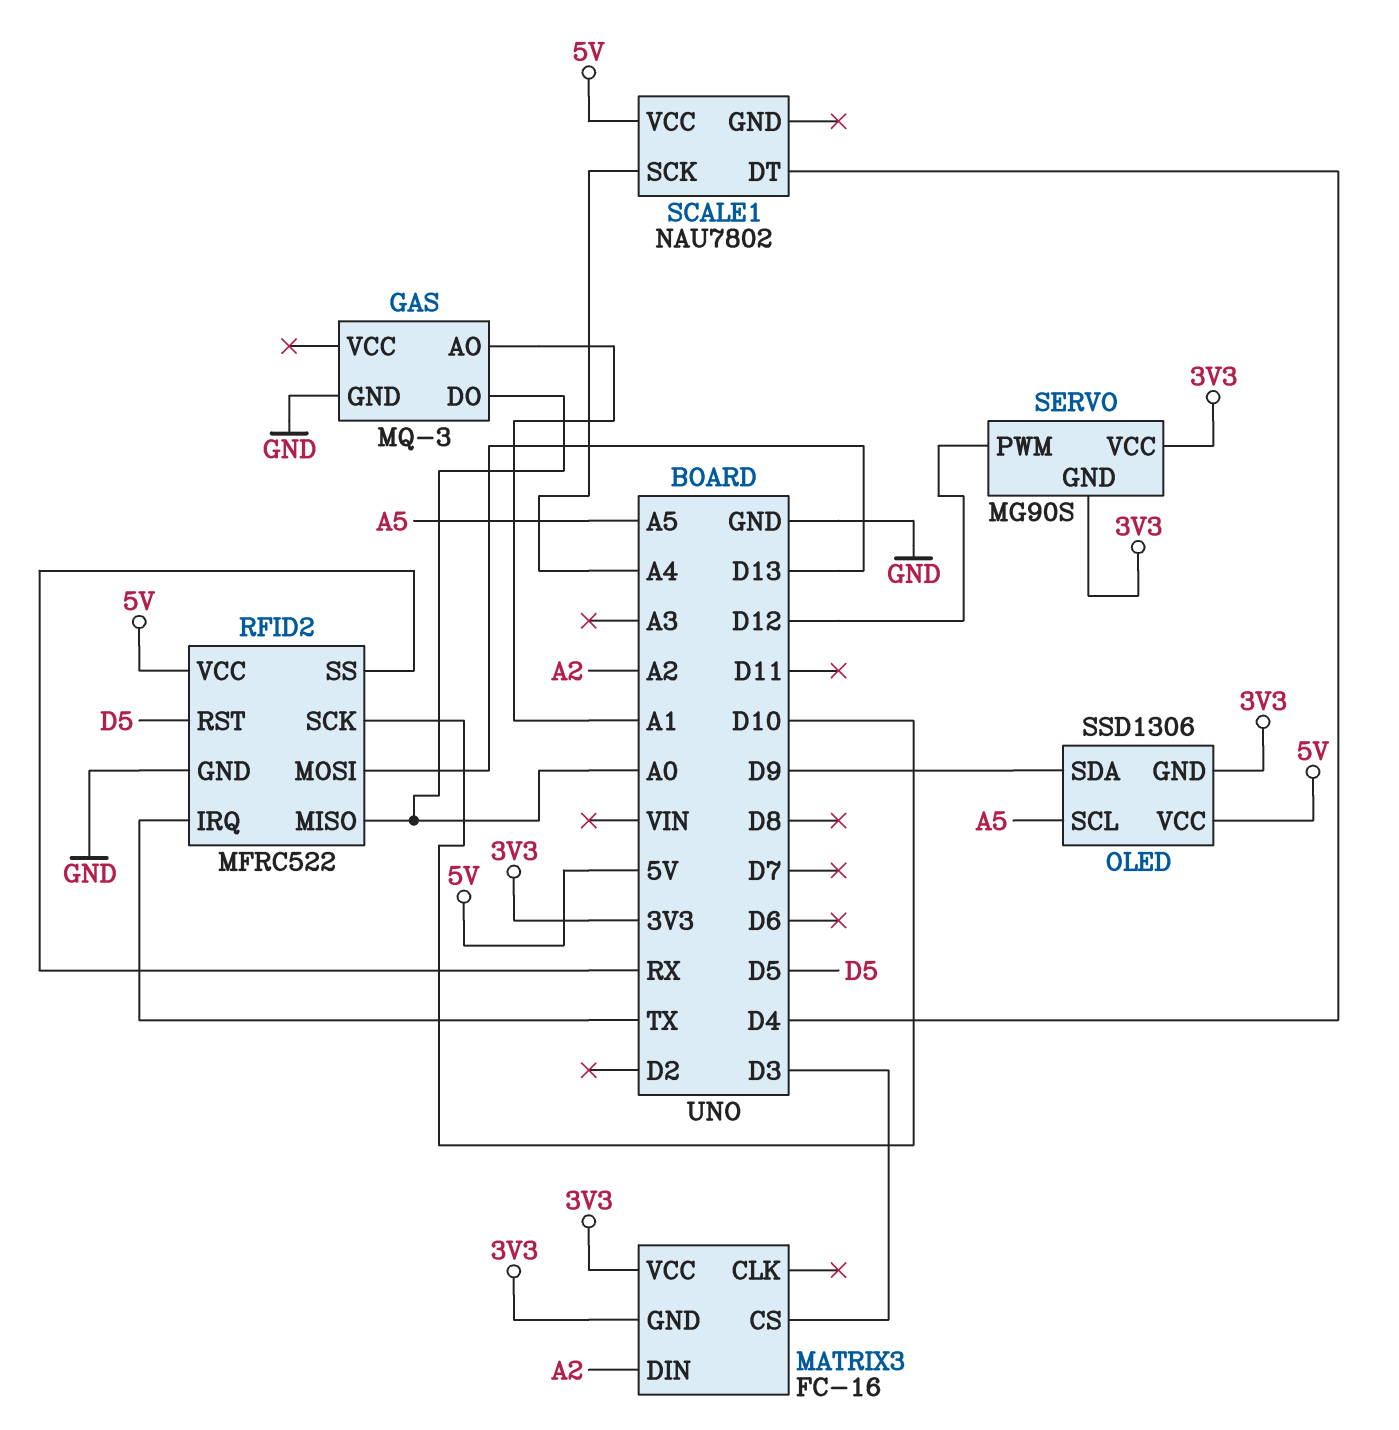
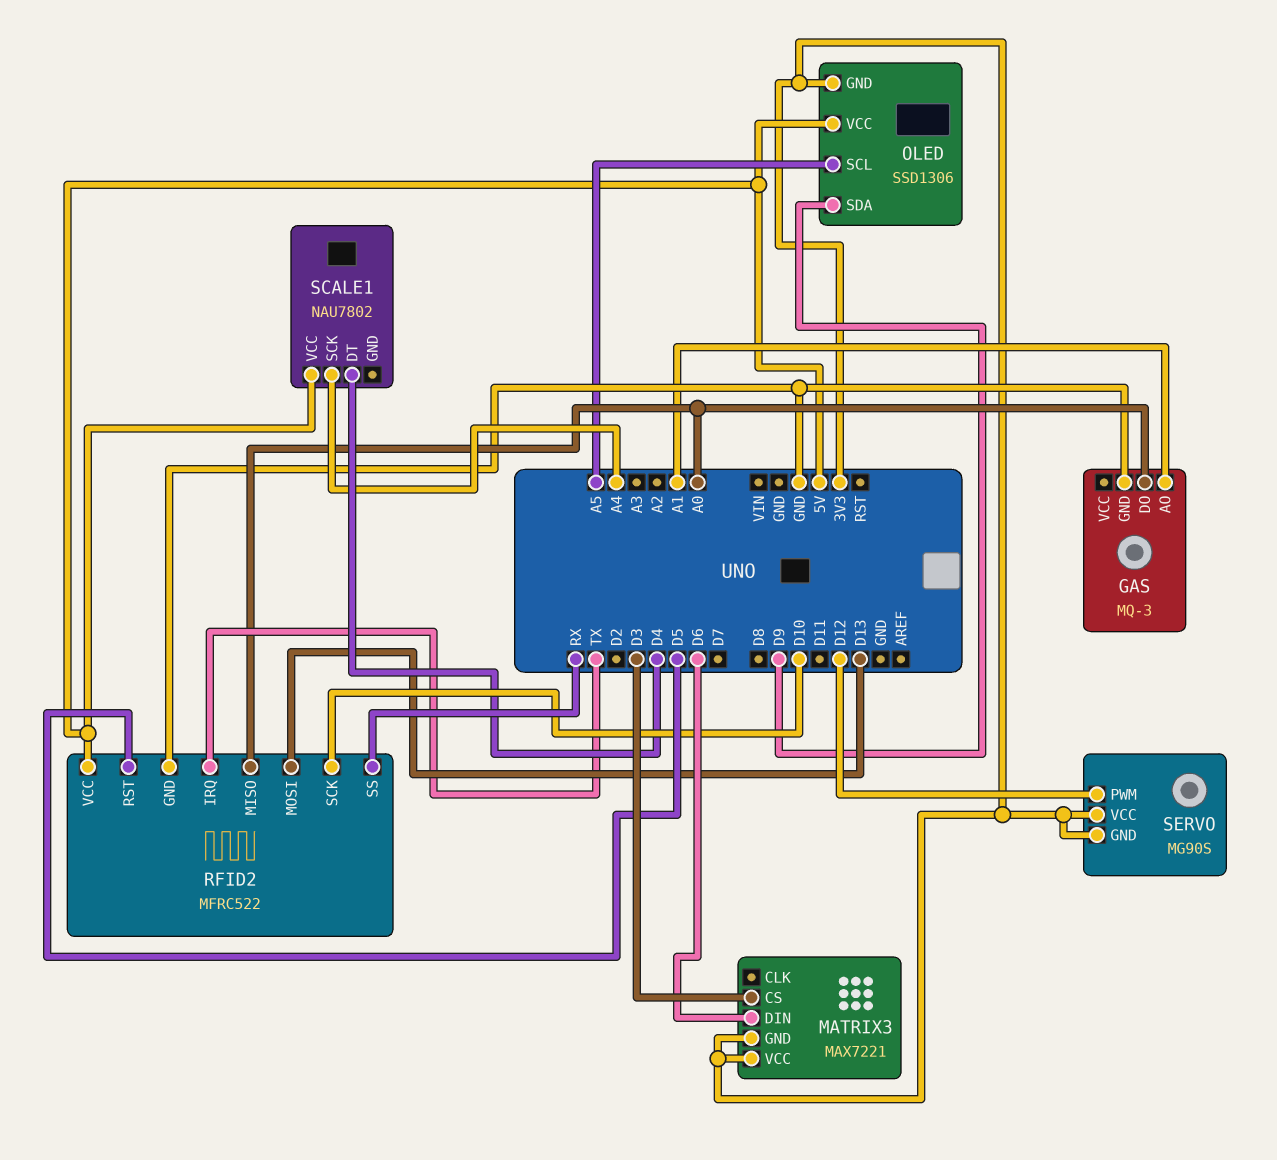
MATRIX3: FC-16 -> MAX7221
MATRIX3 pin DIN: A2 -> D6

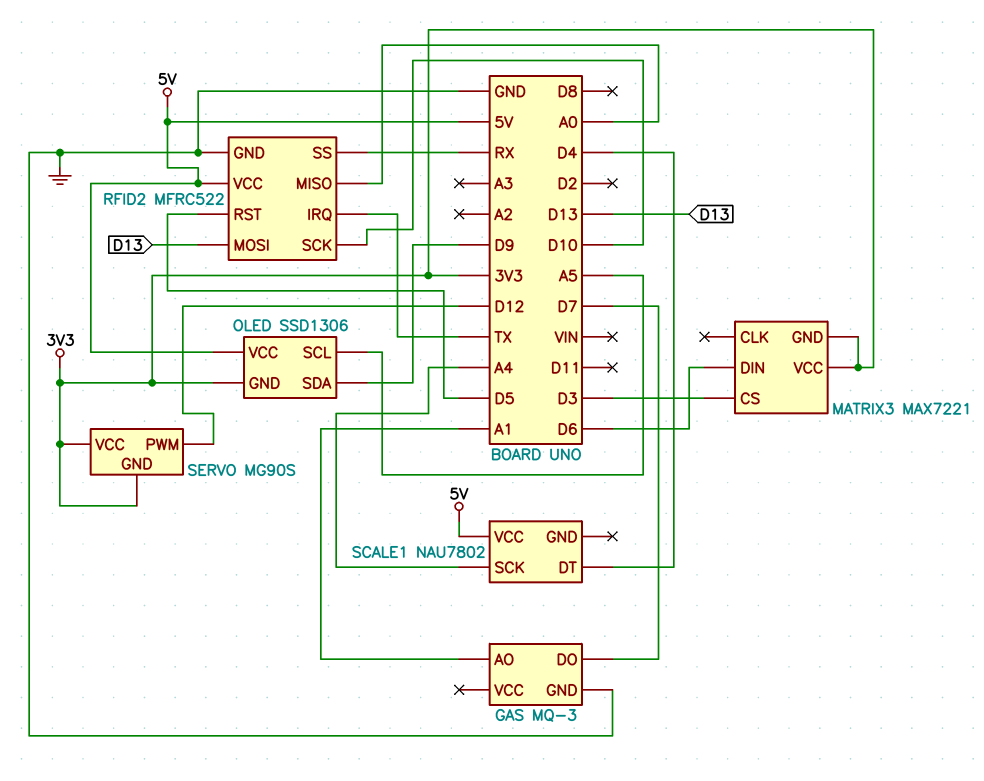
GAS pin DO: A0 -> D7

